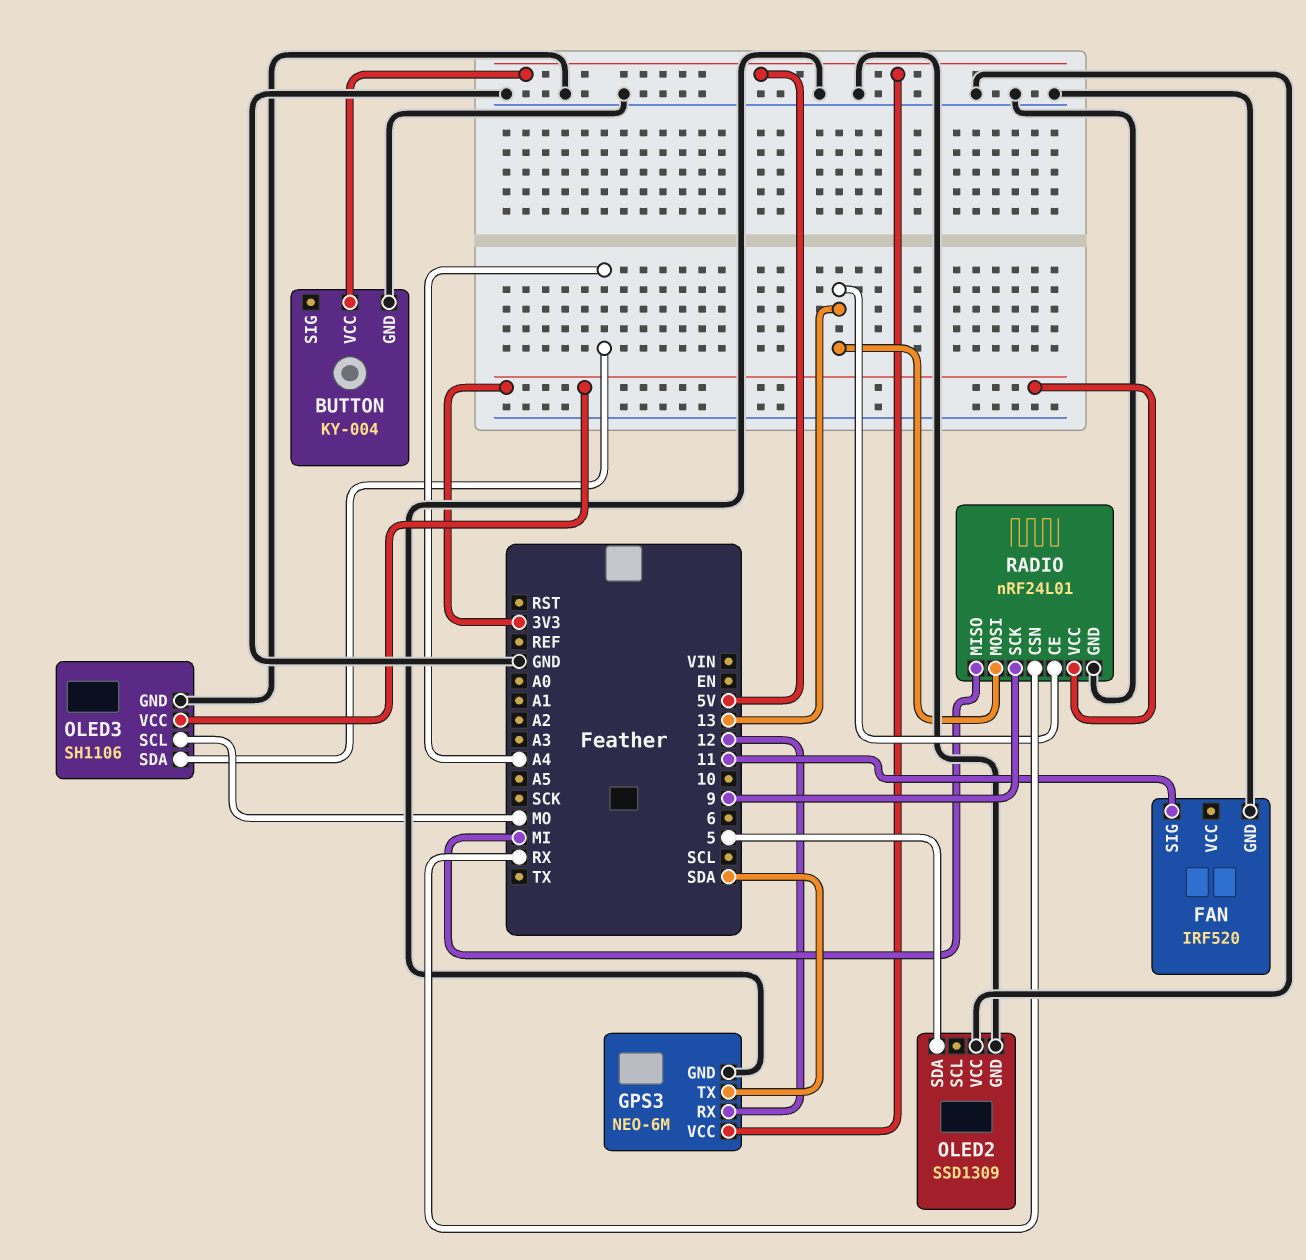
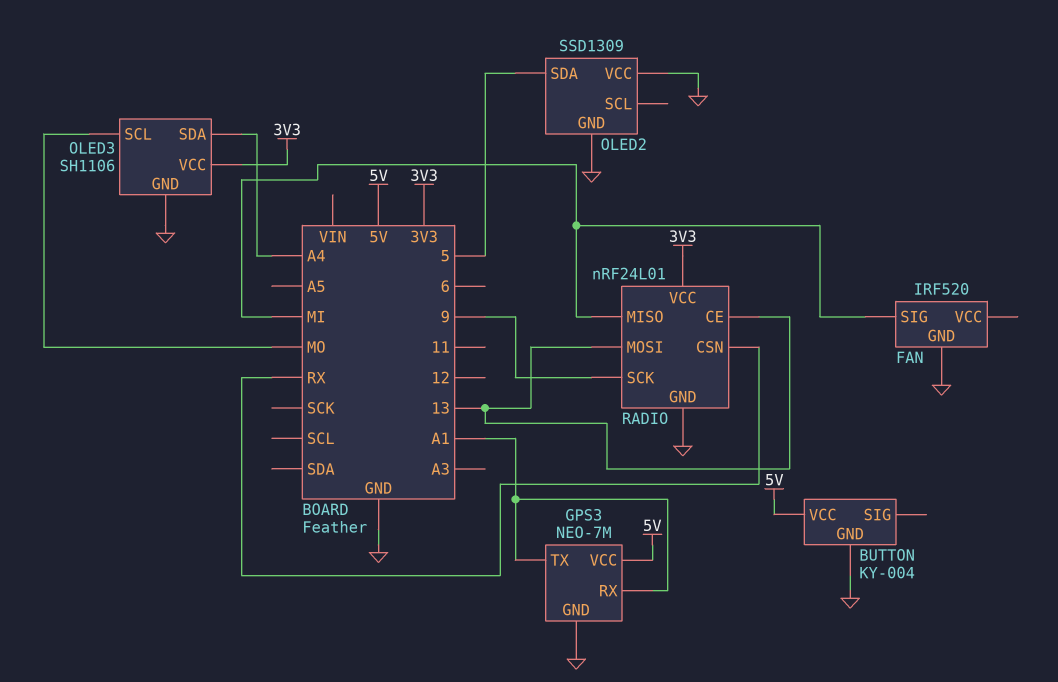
FAN pin SIG: 11 -> MI
GPS3: NEO-6M -> NEO-7M
GPS3 pin RX: 12 -> A1
GPS3 pin TX: SDA -> A1

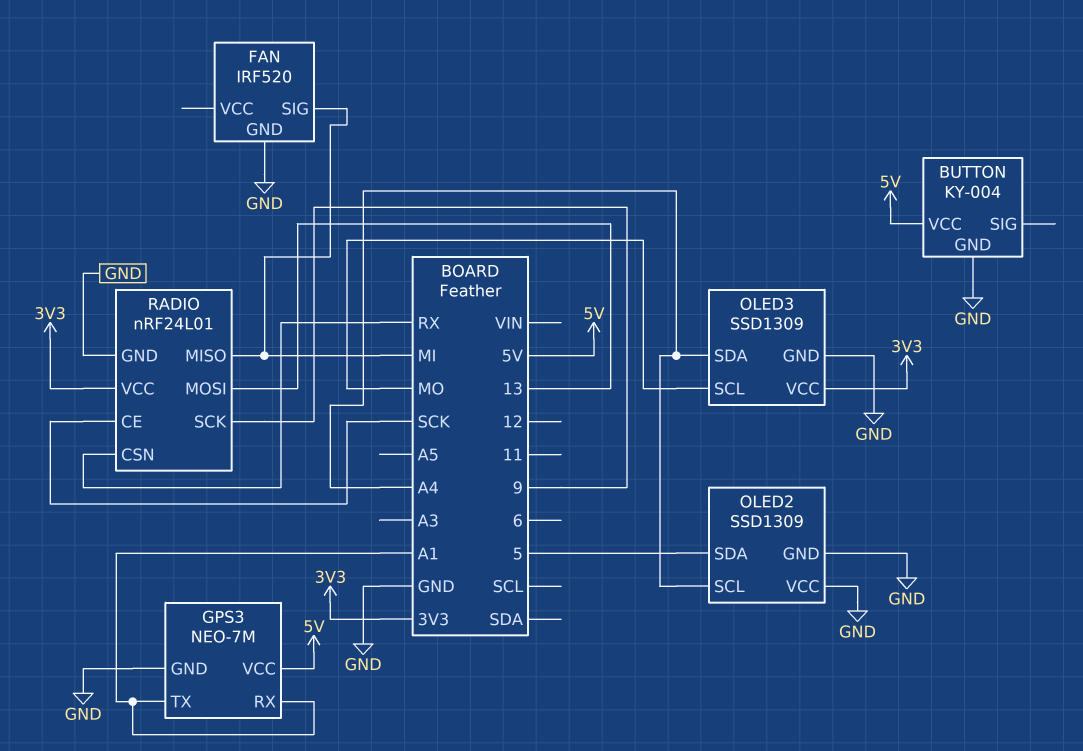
OLED2 pin SCL: none -> A4
OLED3: SH1106 -> SSD1309
RADIO pin CE: 13 -> SCK

